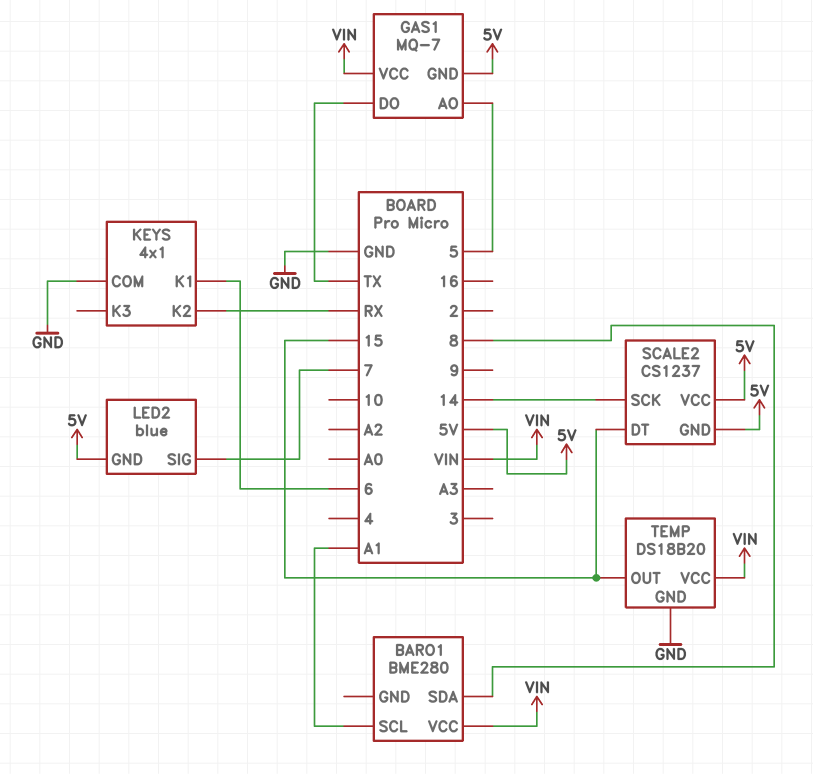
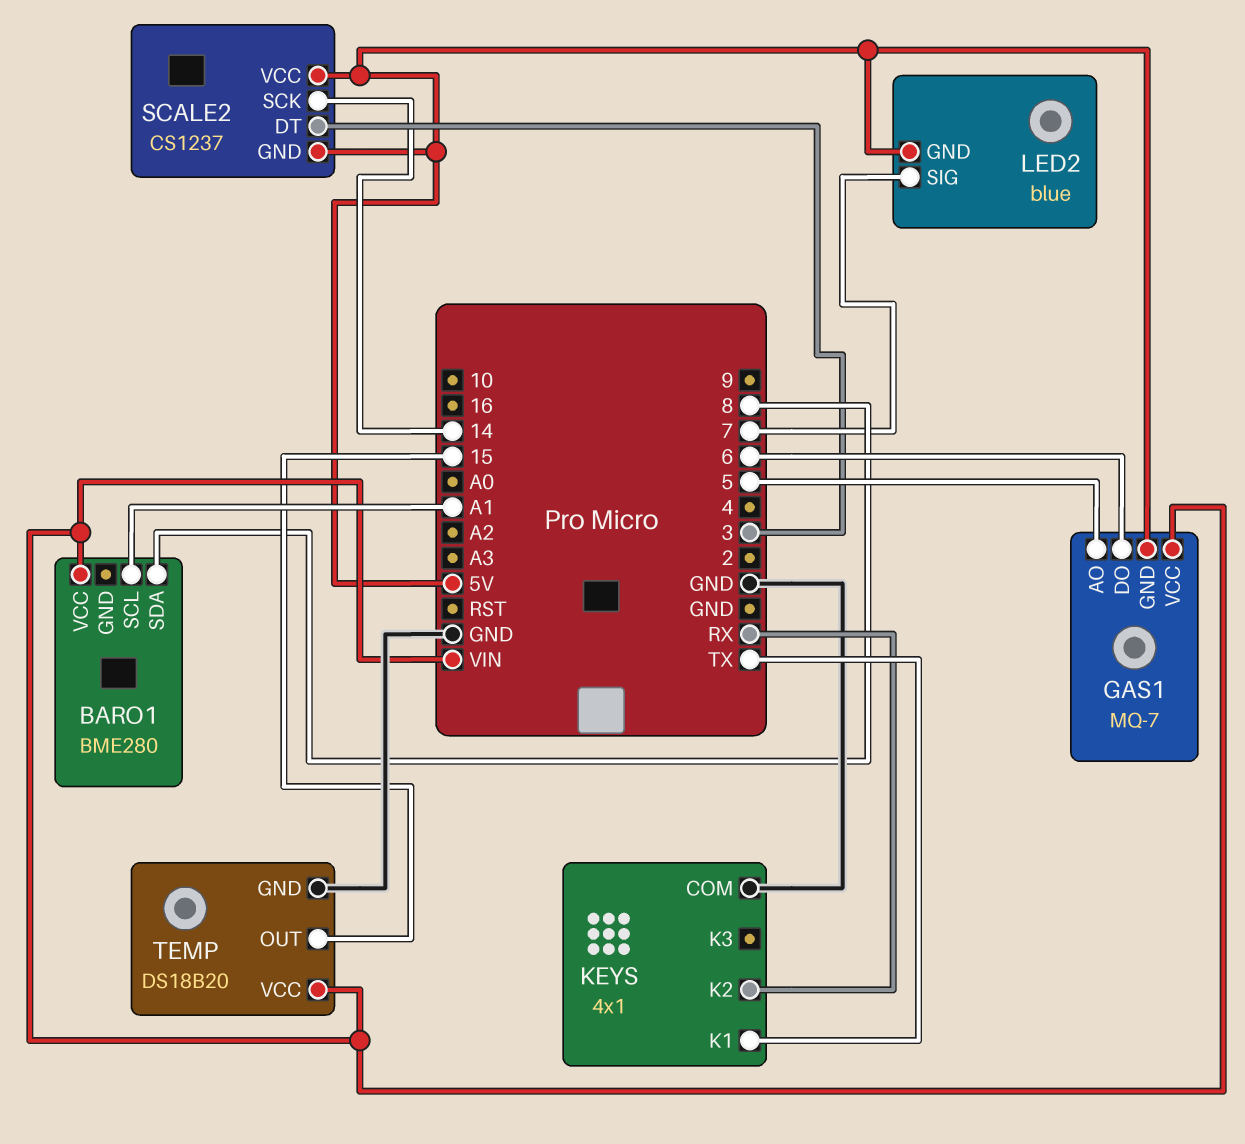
GAS1 pin DO: TX -> 6
KEYS pin K1: 6 -> TX
SCALE2 pin DT: 15 -> 3

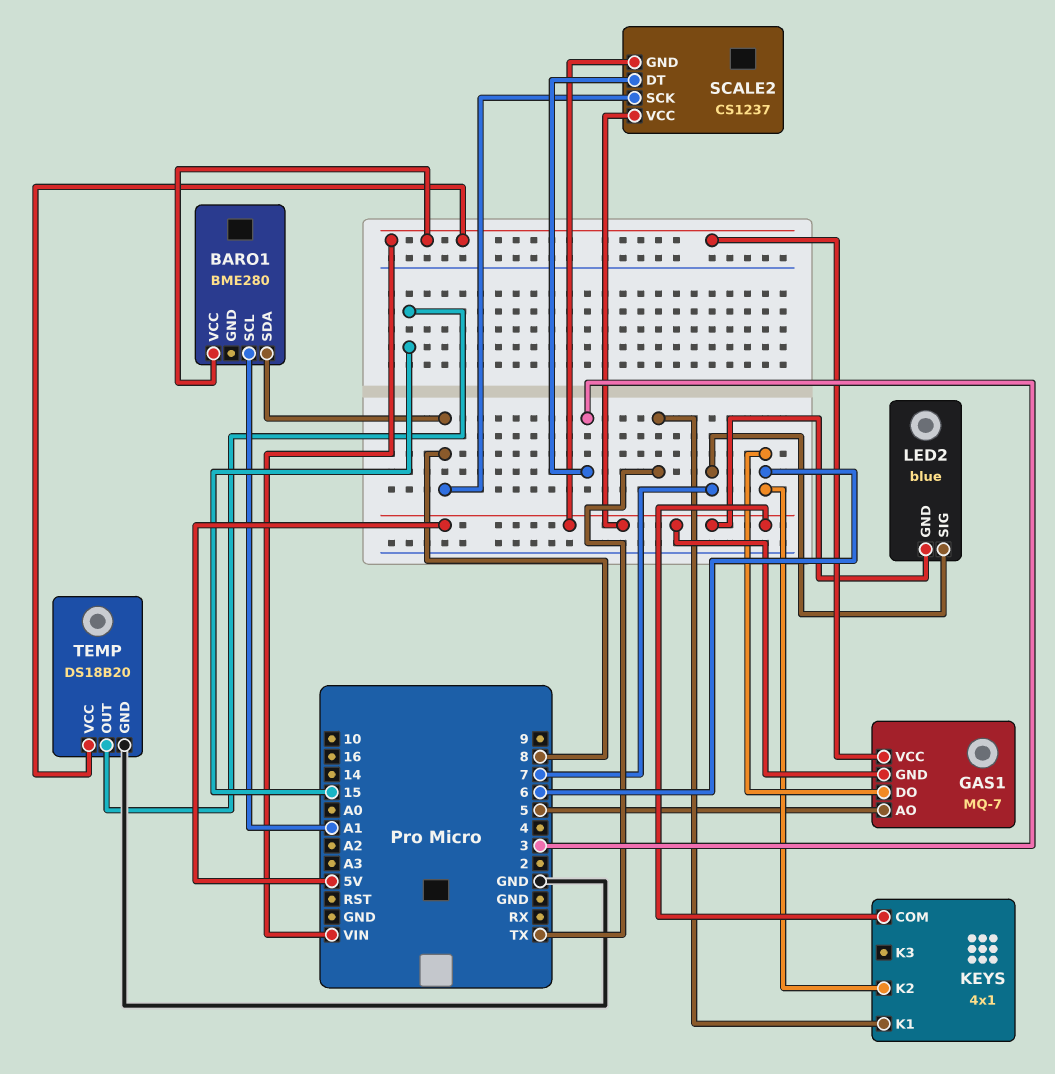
KEYS pin COM: GND -> 5V
KEYS pin K2: RX -> 6
SCALE2 pin SCK: 14 -> 8

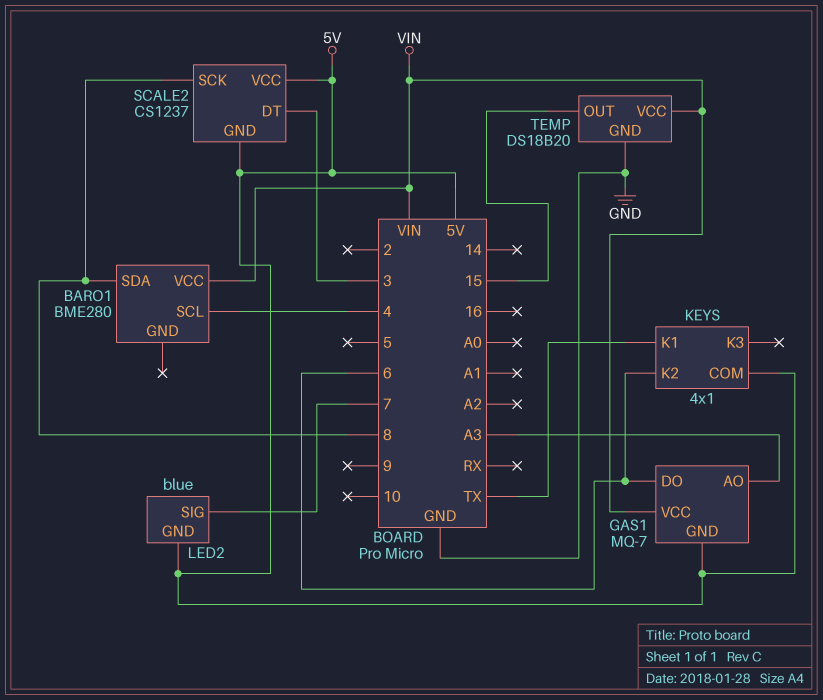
BARO1 pin SCL: A1 -> 4
GAS1 pin AO: 5 -> A3

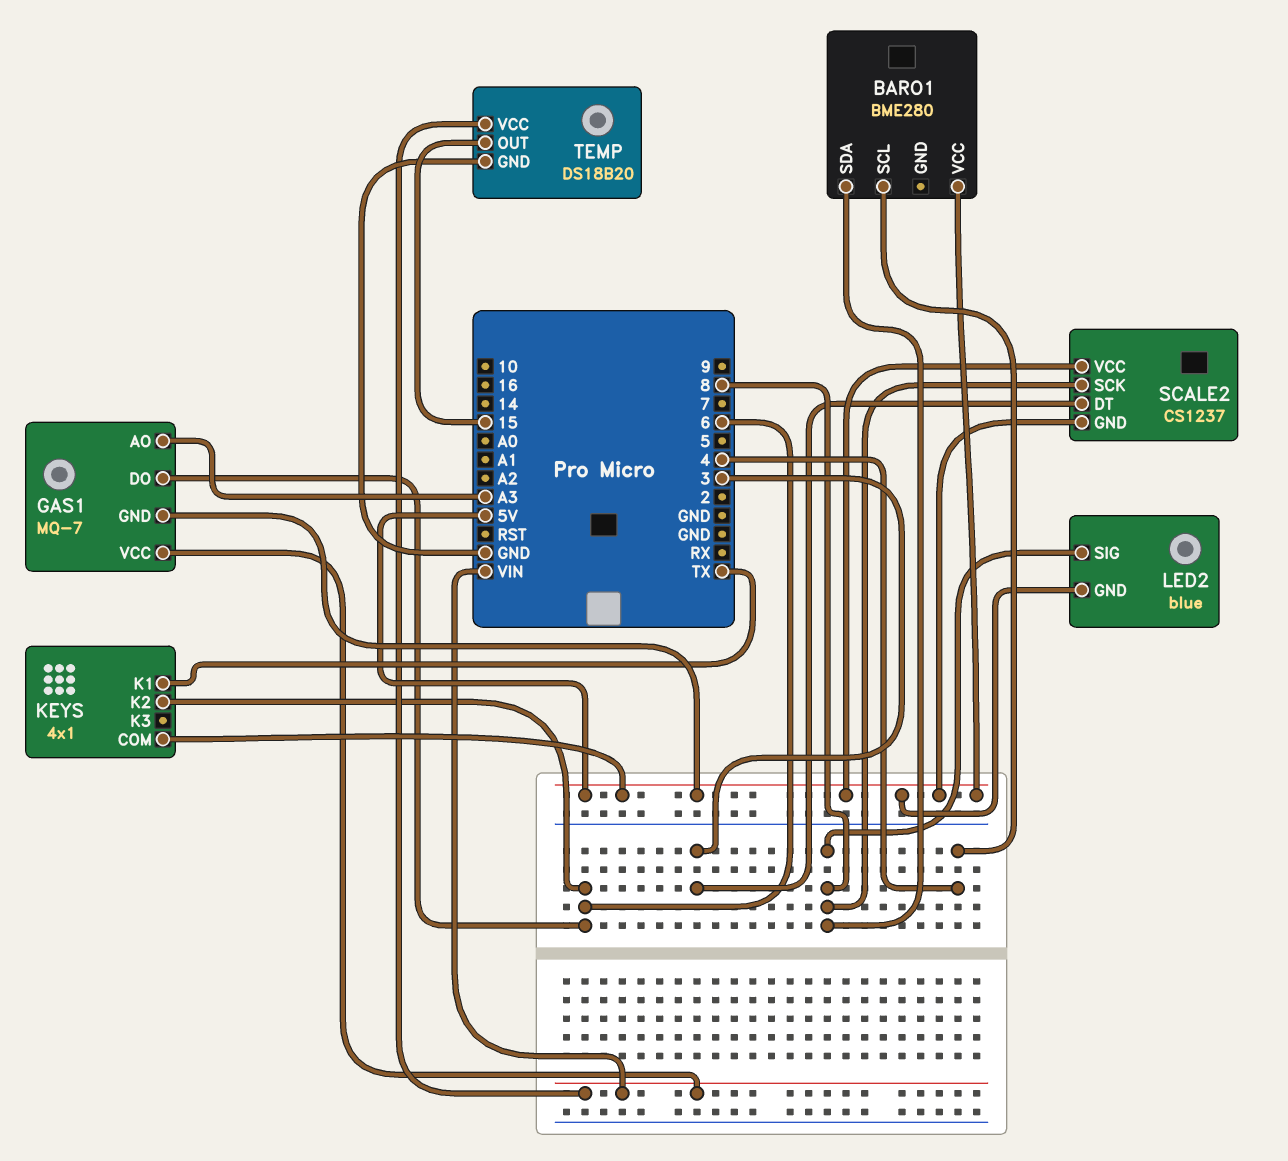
BARO1 pin VCC: VIN -> 5V
LED2 pin SIG: 7 -> 8

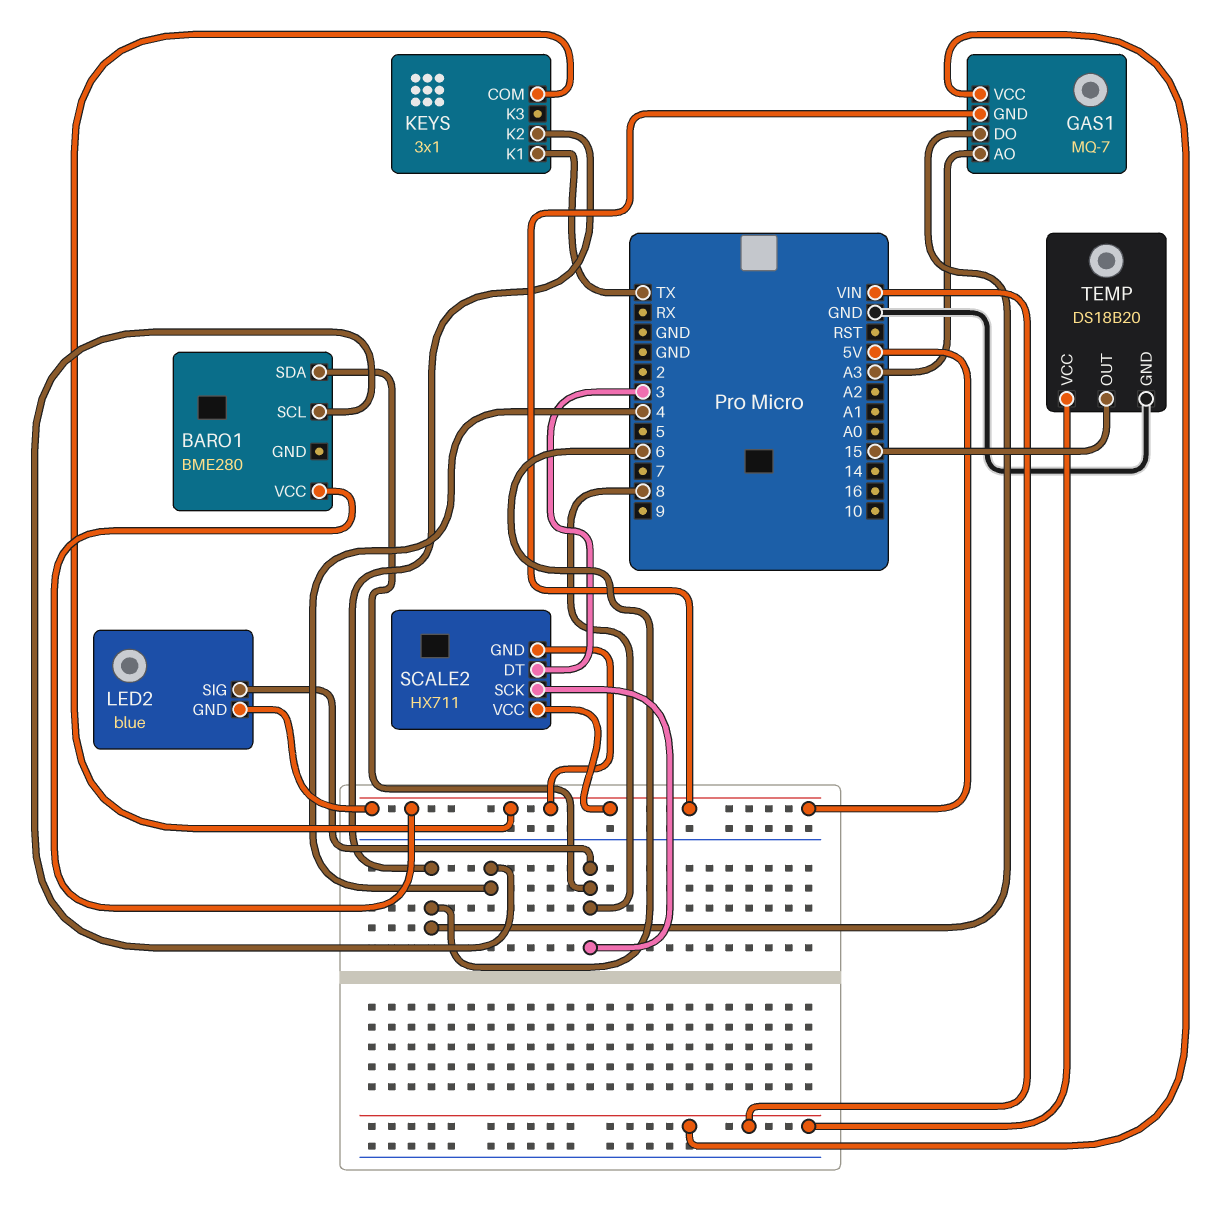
KEYS: 4x1 -> 3x1
SCALE2: CS1237 -> HX711

